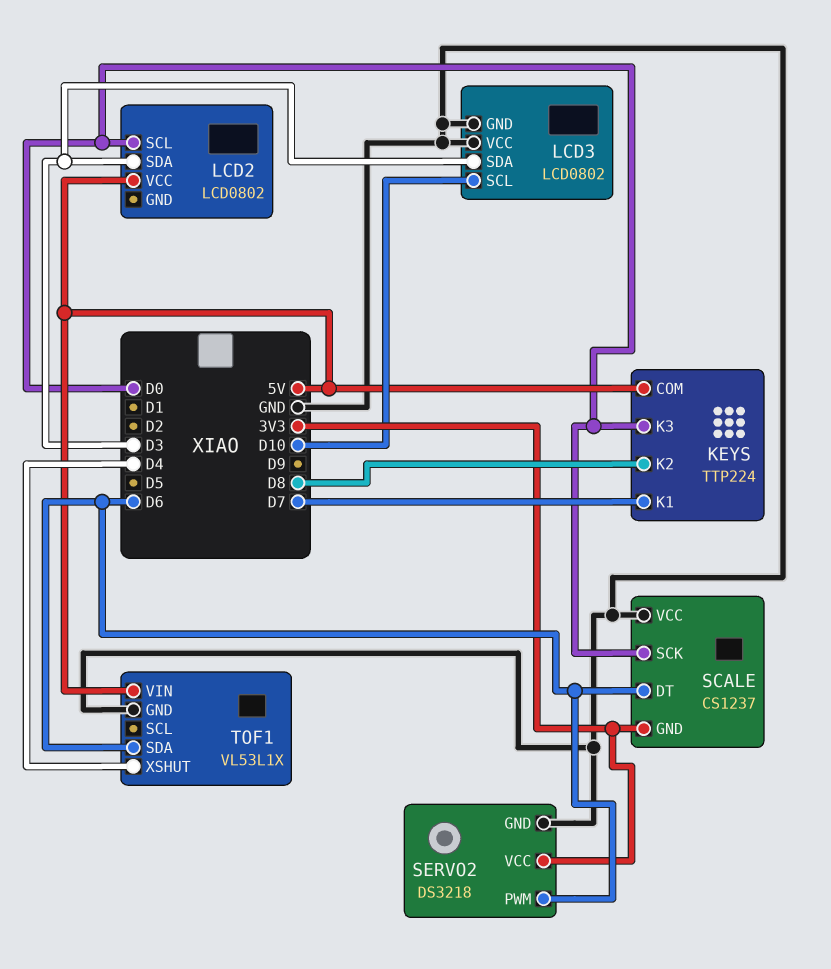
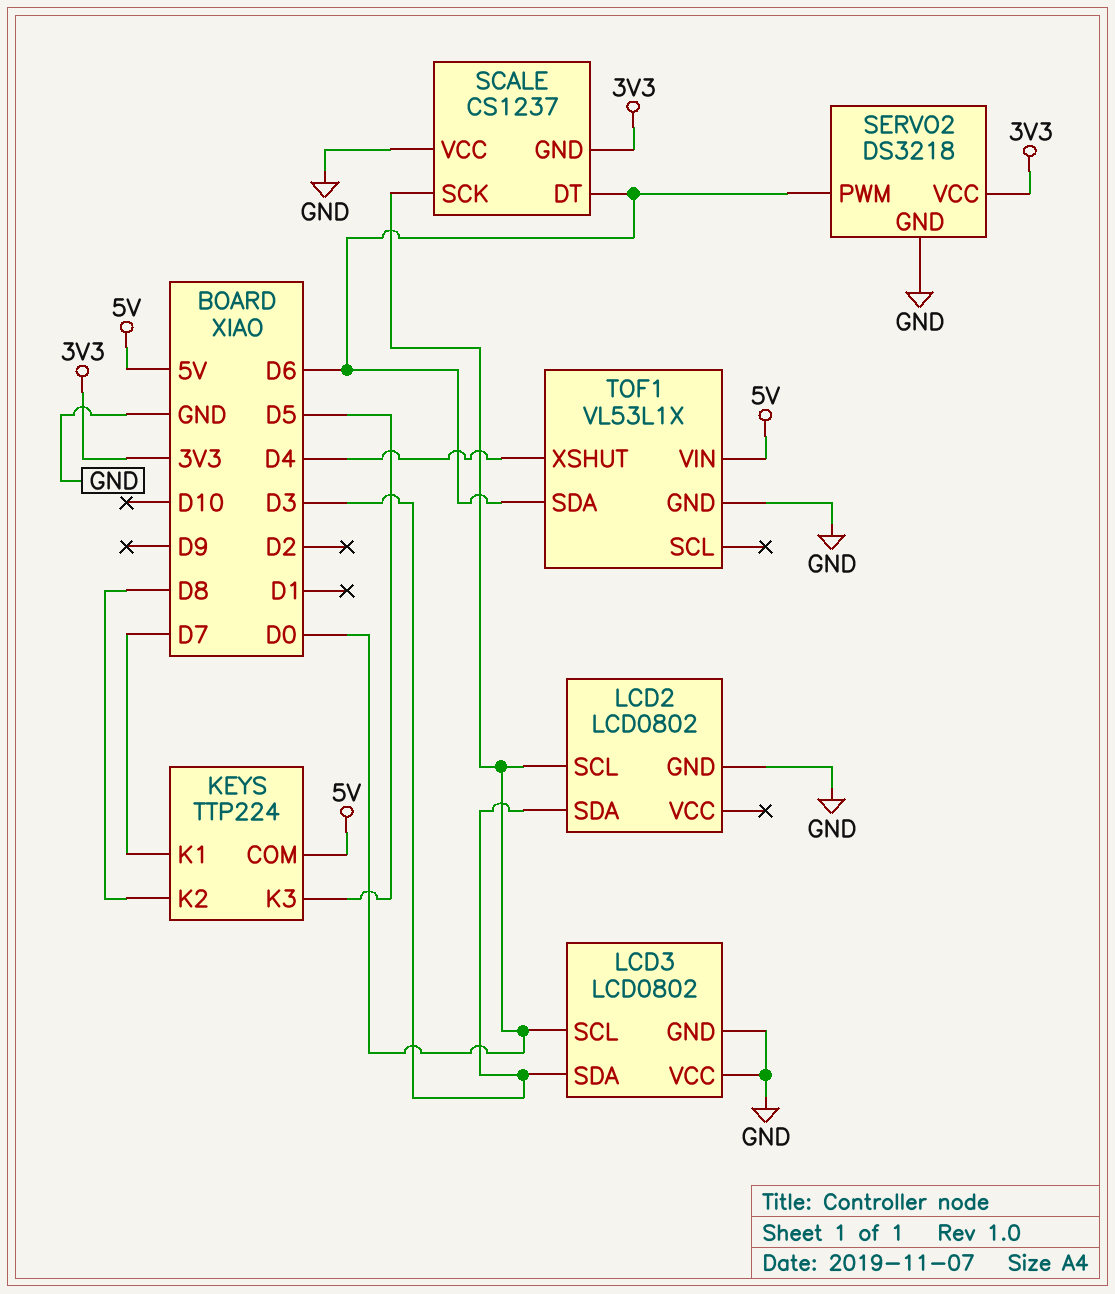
KEYS pin K3: D0 -> D5
LCD2 pin GND: none -> GND
LCD2 pin VCC: 5V -> none
LCD3 pin SCL: D10 -> D0

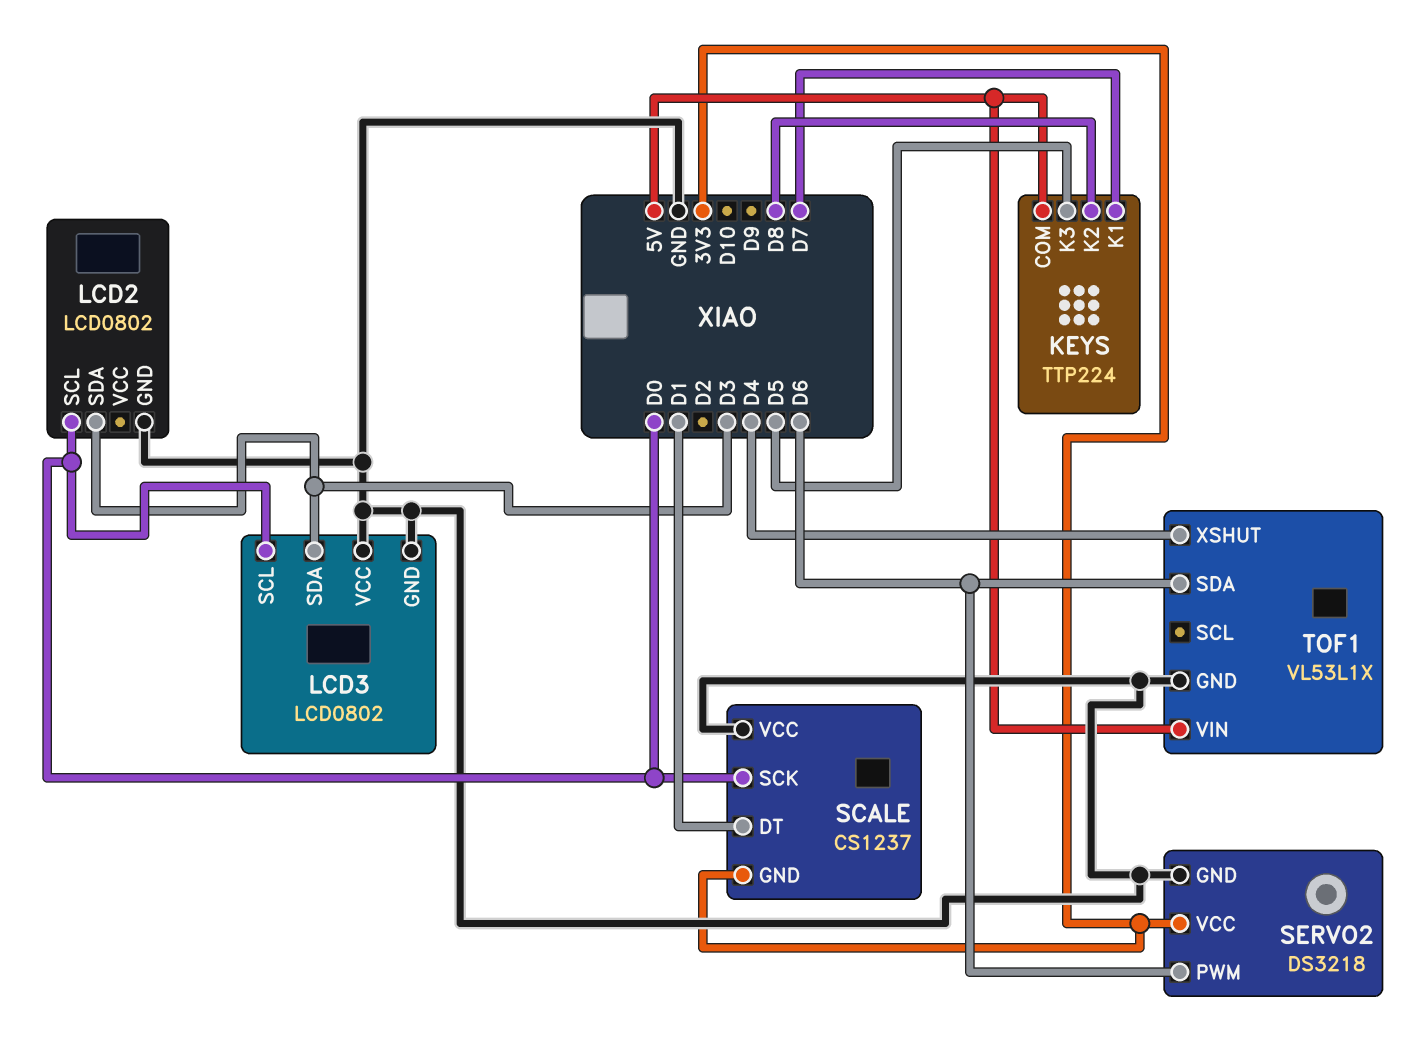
SCALE pin DT: D6 -> D1

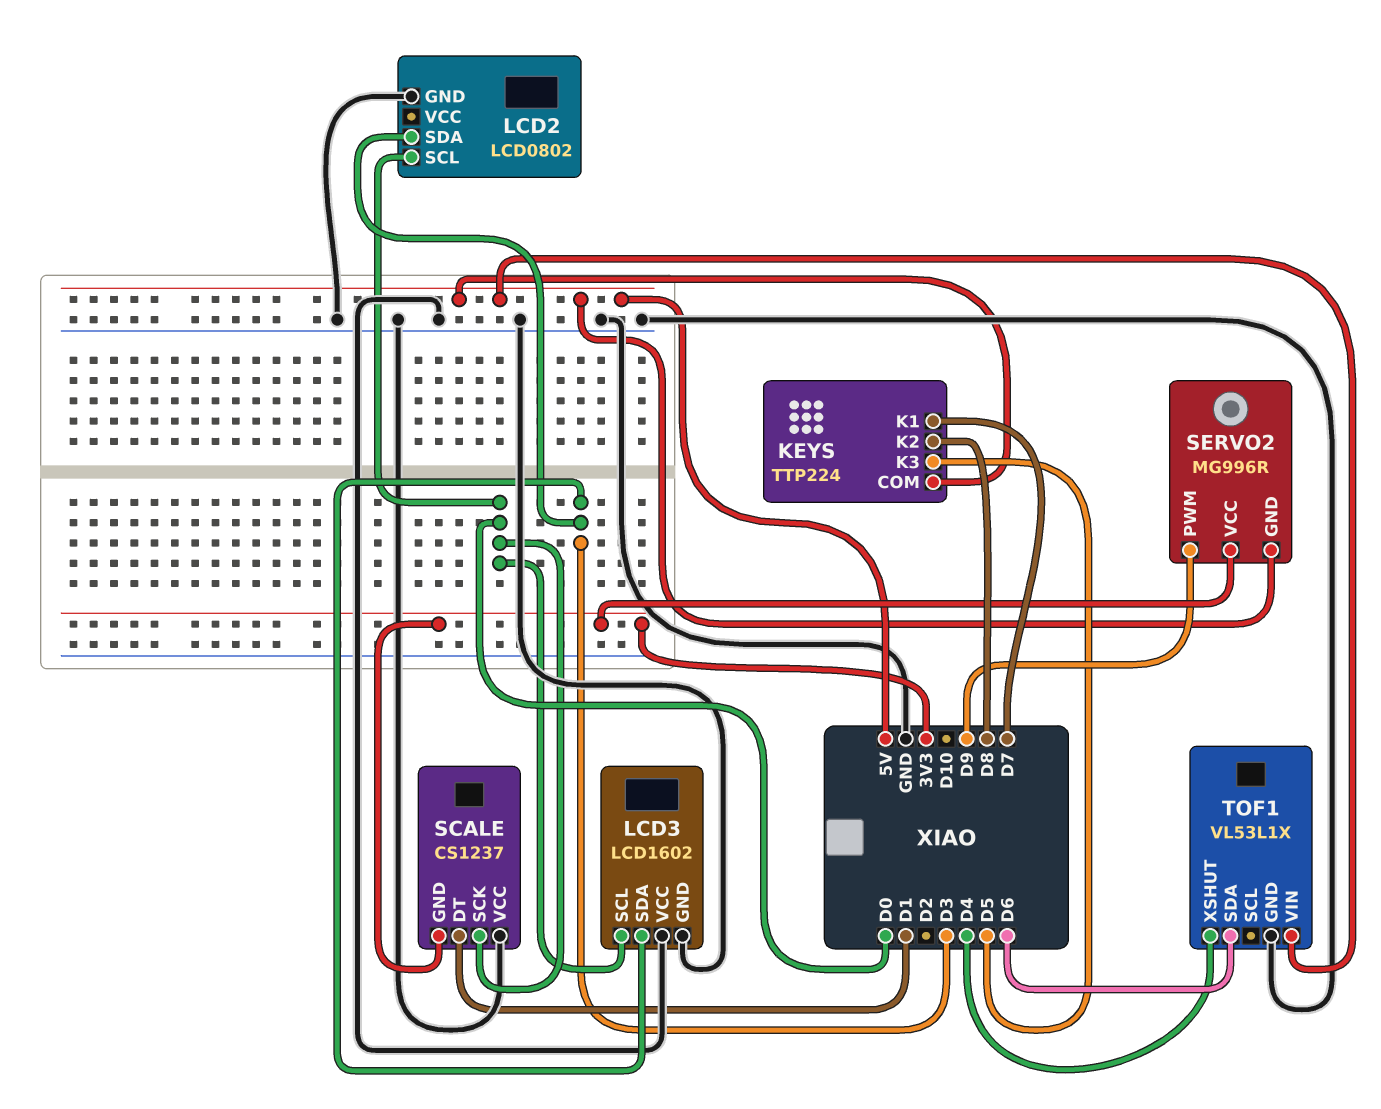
LCD3: LCD0802 -> LCD1602
SERVO2: DS3218 -> MG996R
SERVO2 pin GND: GND -> 5V
SERVO2 pin PWM: D6 -> D9

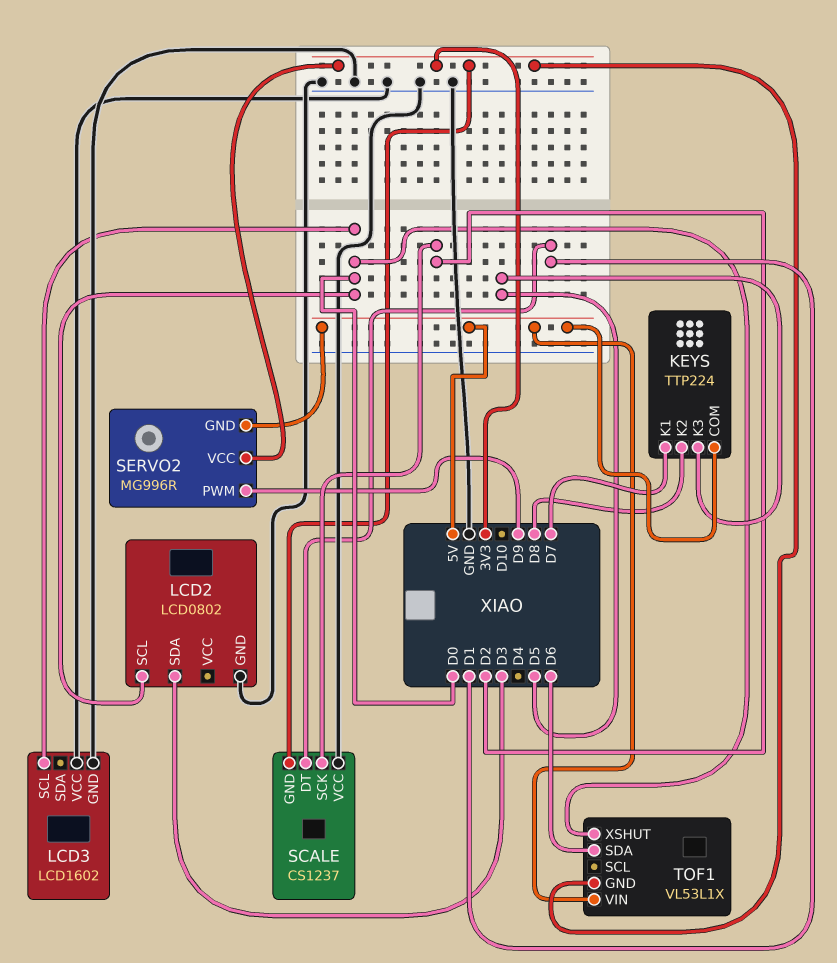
LCD3 pin SDA: D3 -> none
SCALE pin SCK: D0 -> D2
TOF1 pin GND: GND -> 3V3
TOF1 pin XSHUT: D4 -> D0

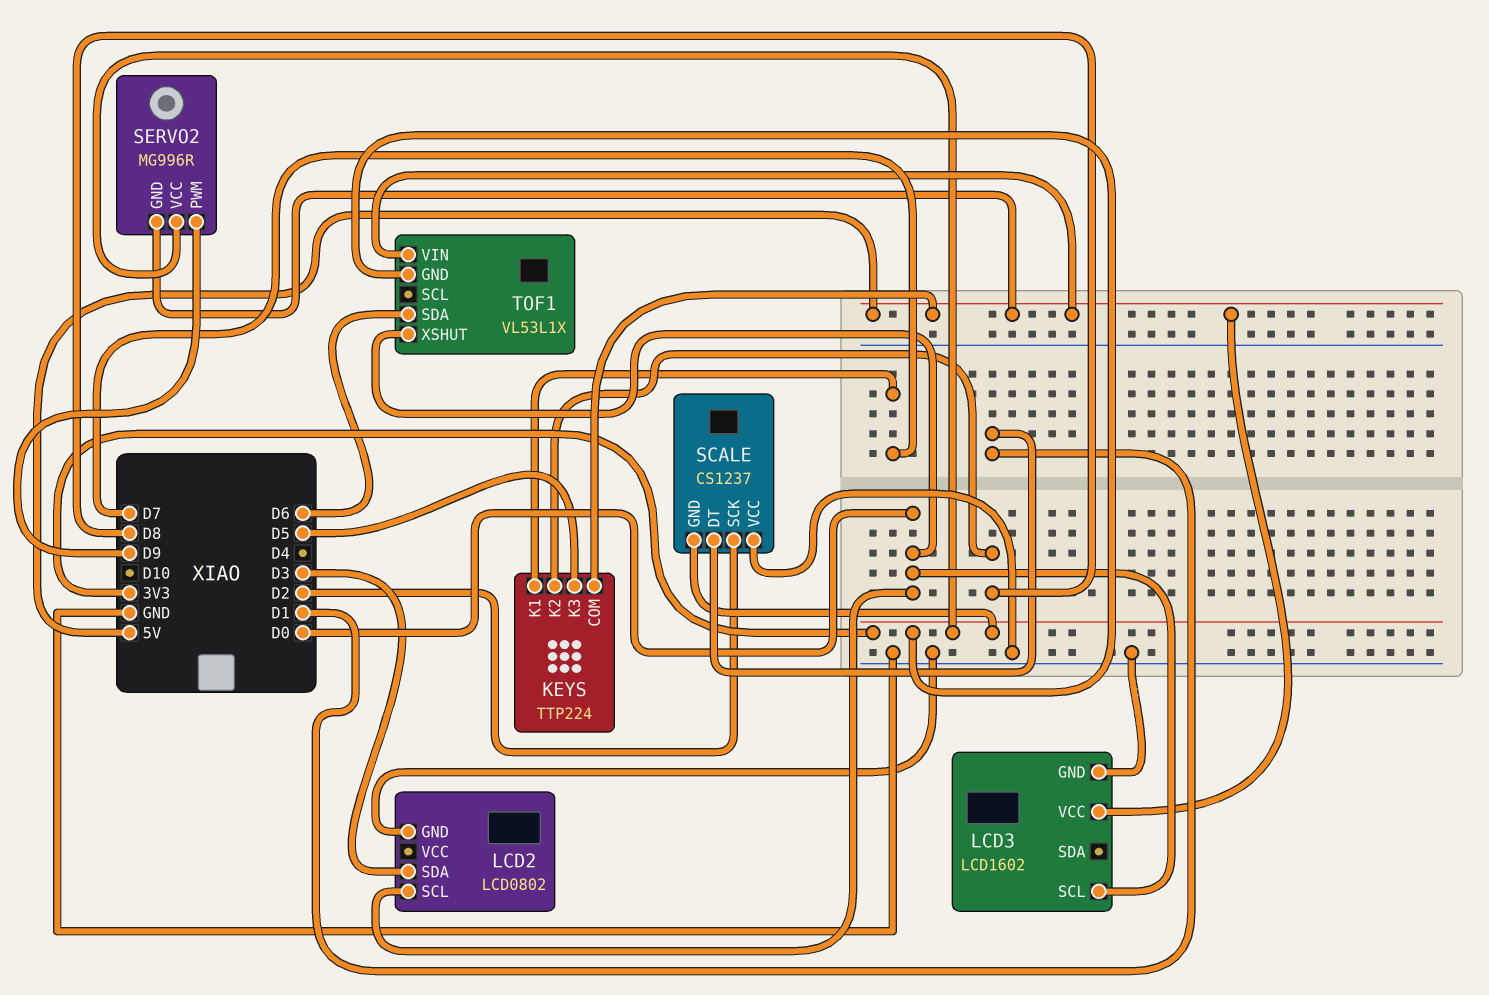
LCD3 pin VCC: GND -> 5V

